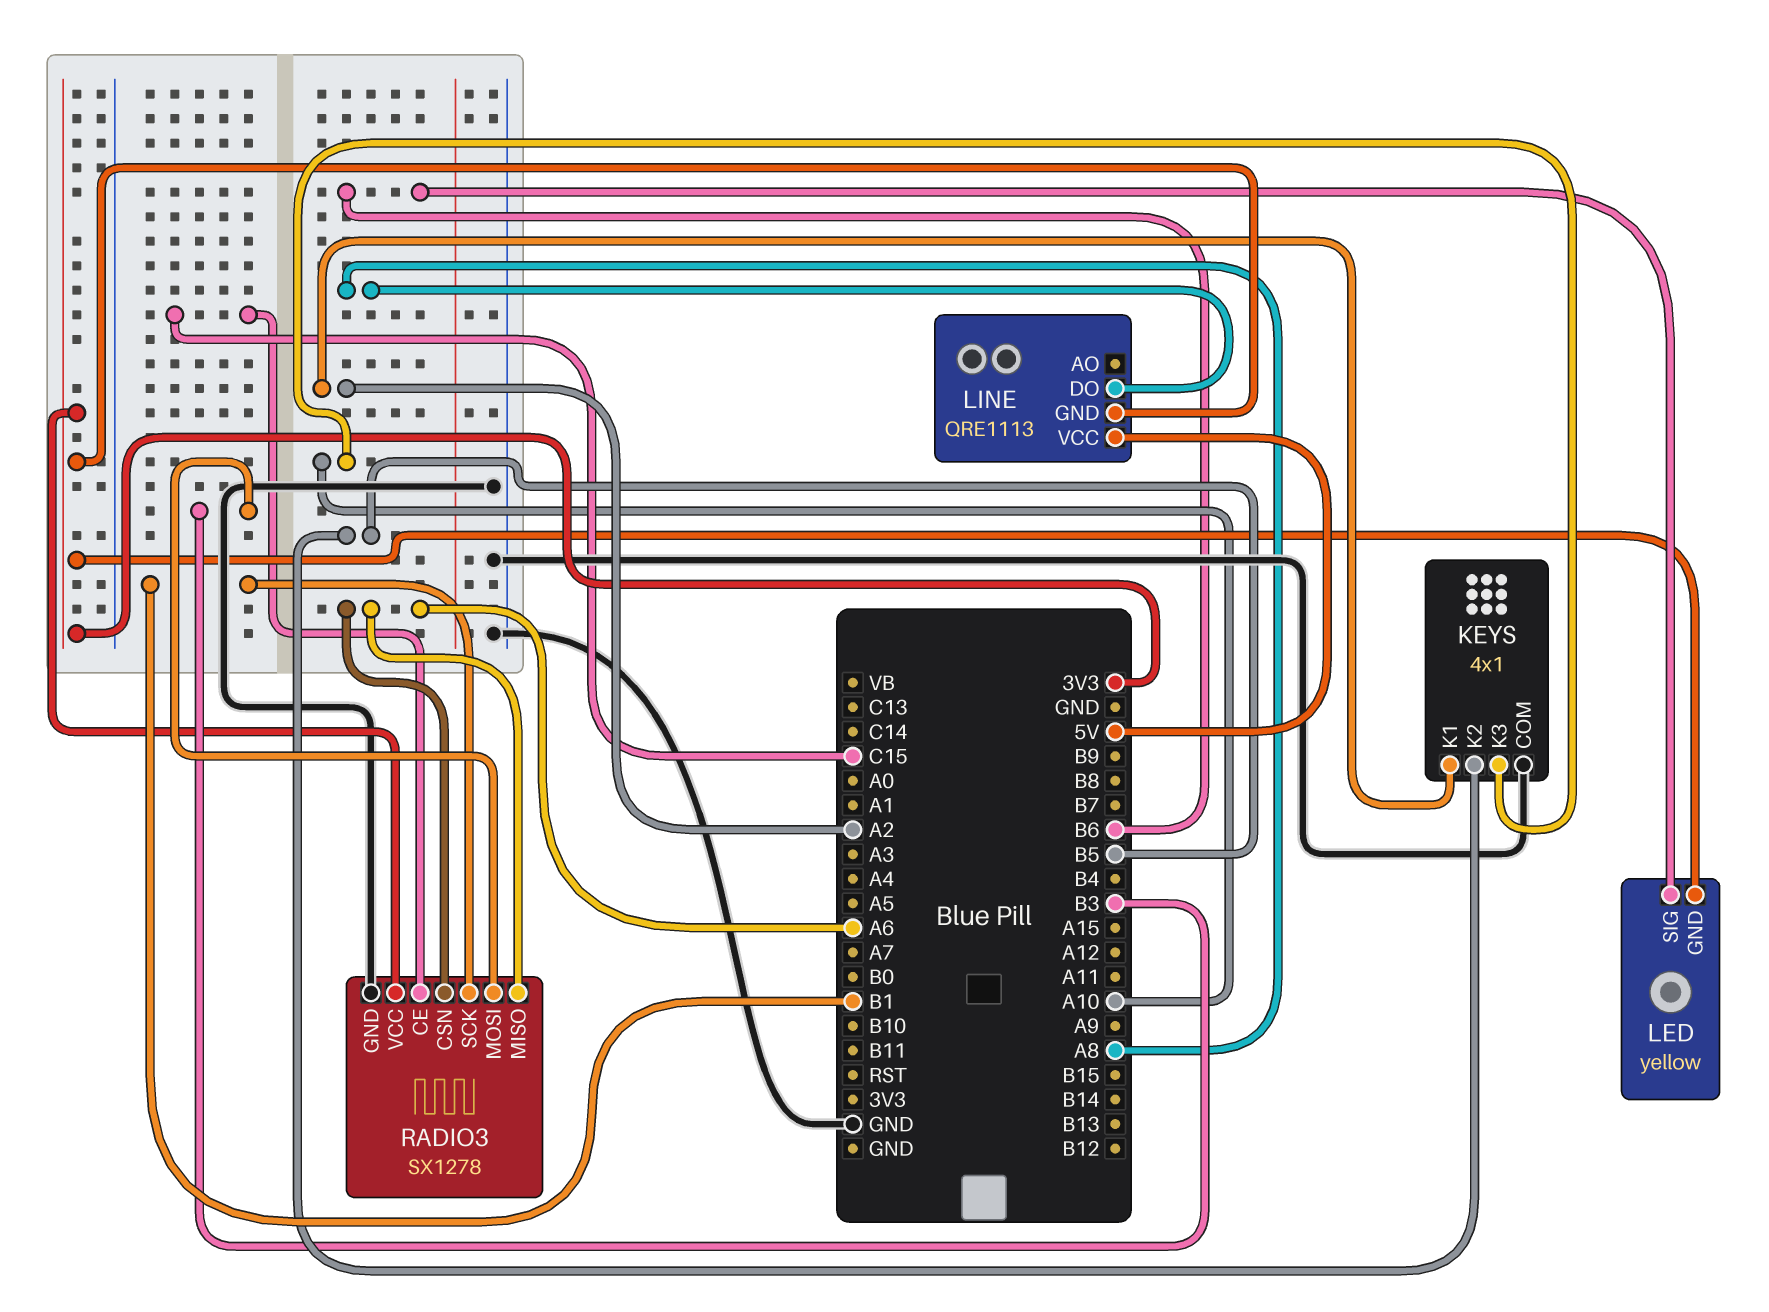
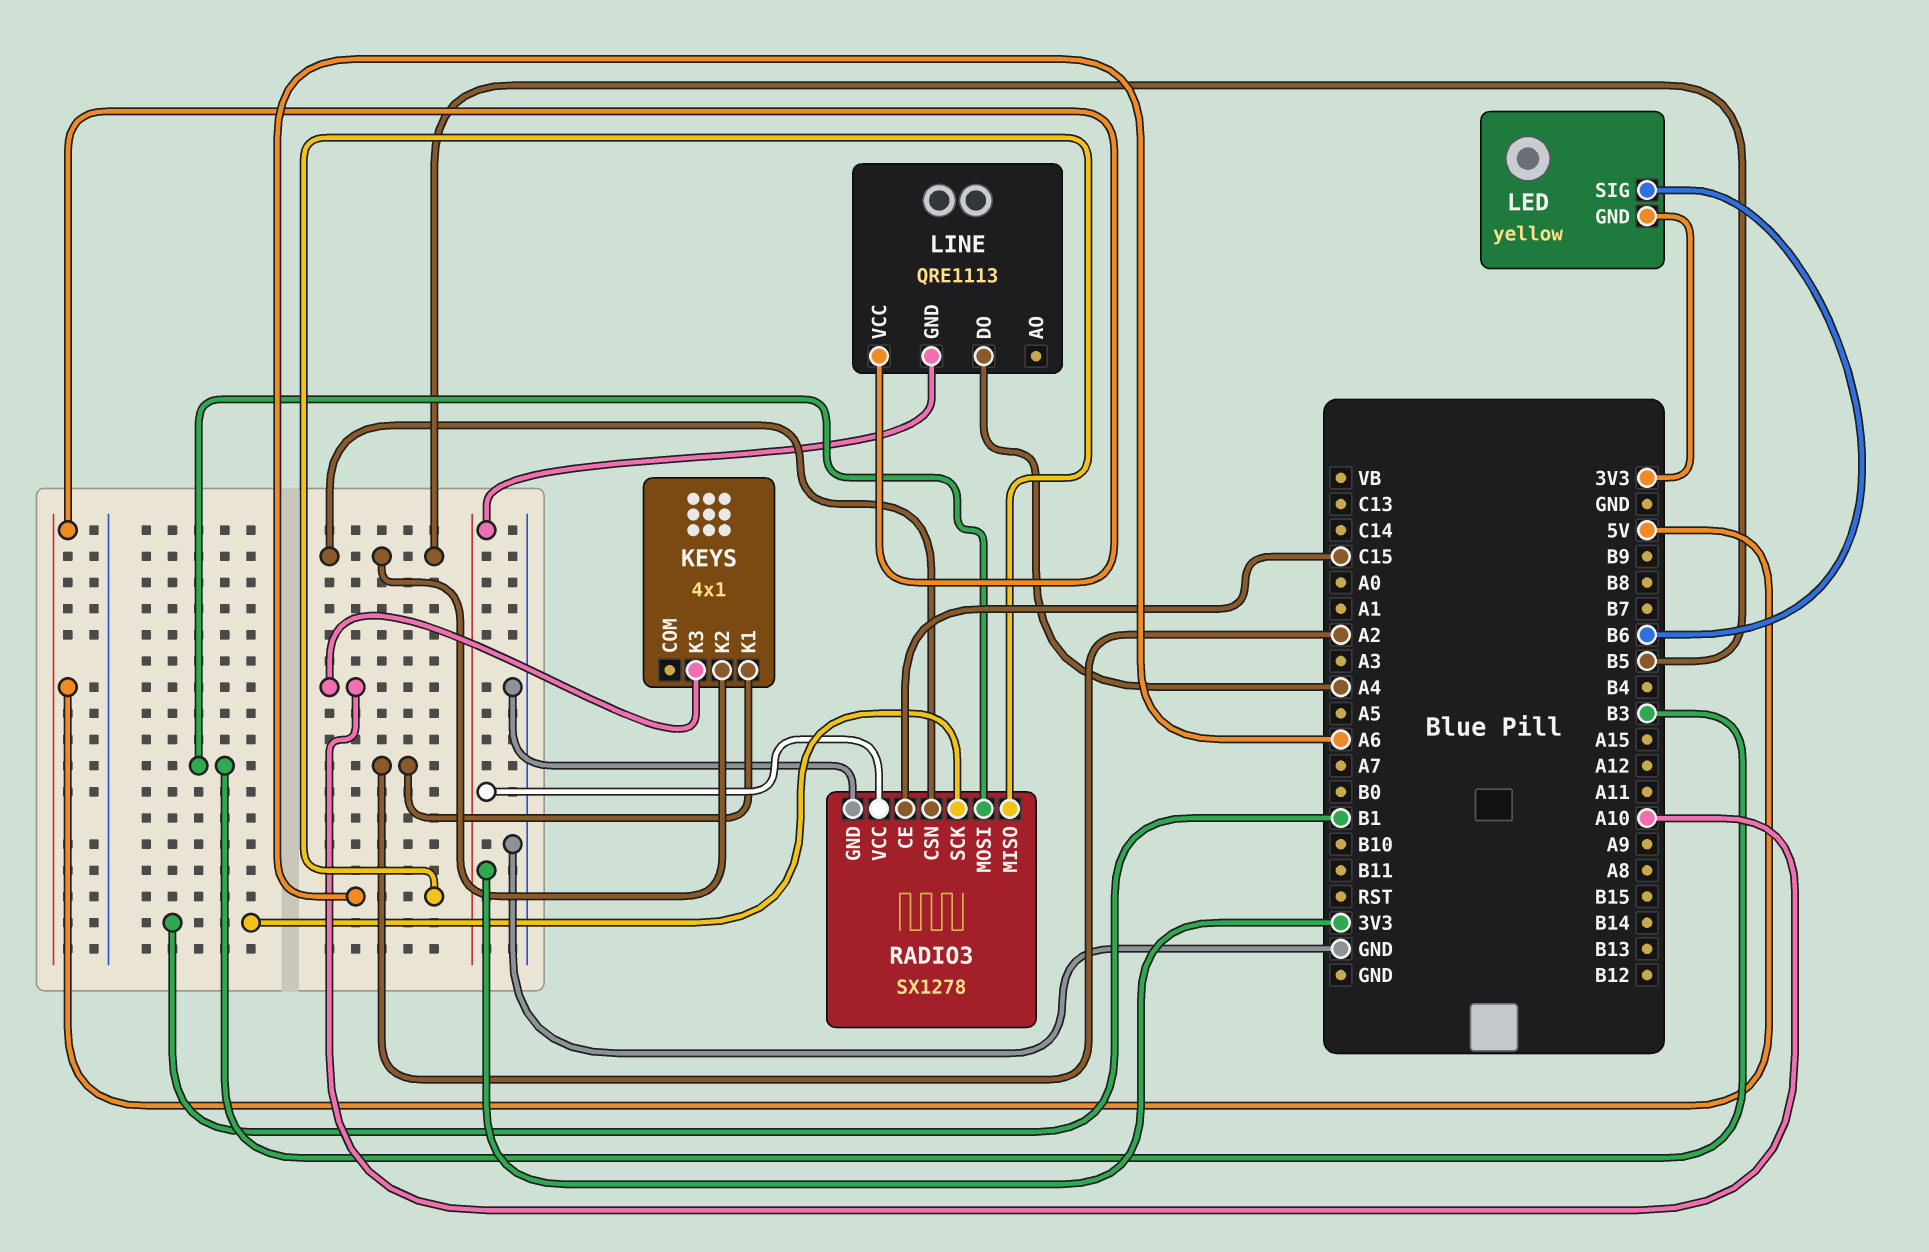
KEYS pin COM: GND -> none
LINE pin DO: A8 -> A4
RADIO3 pin CSN: A6 -> B5

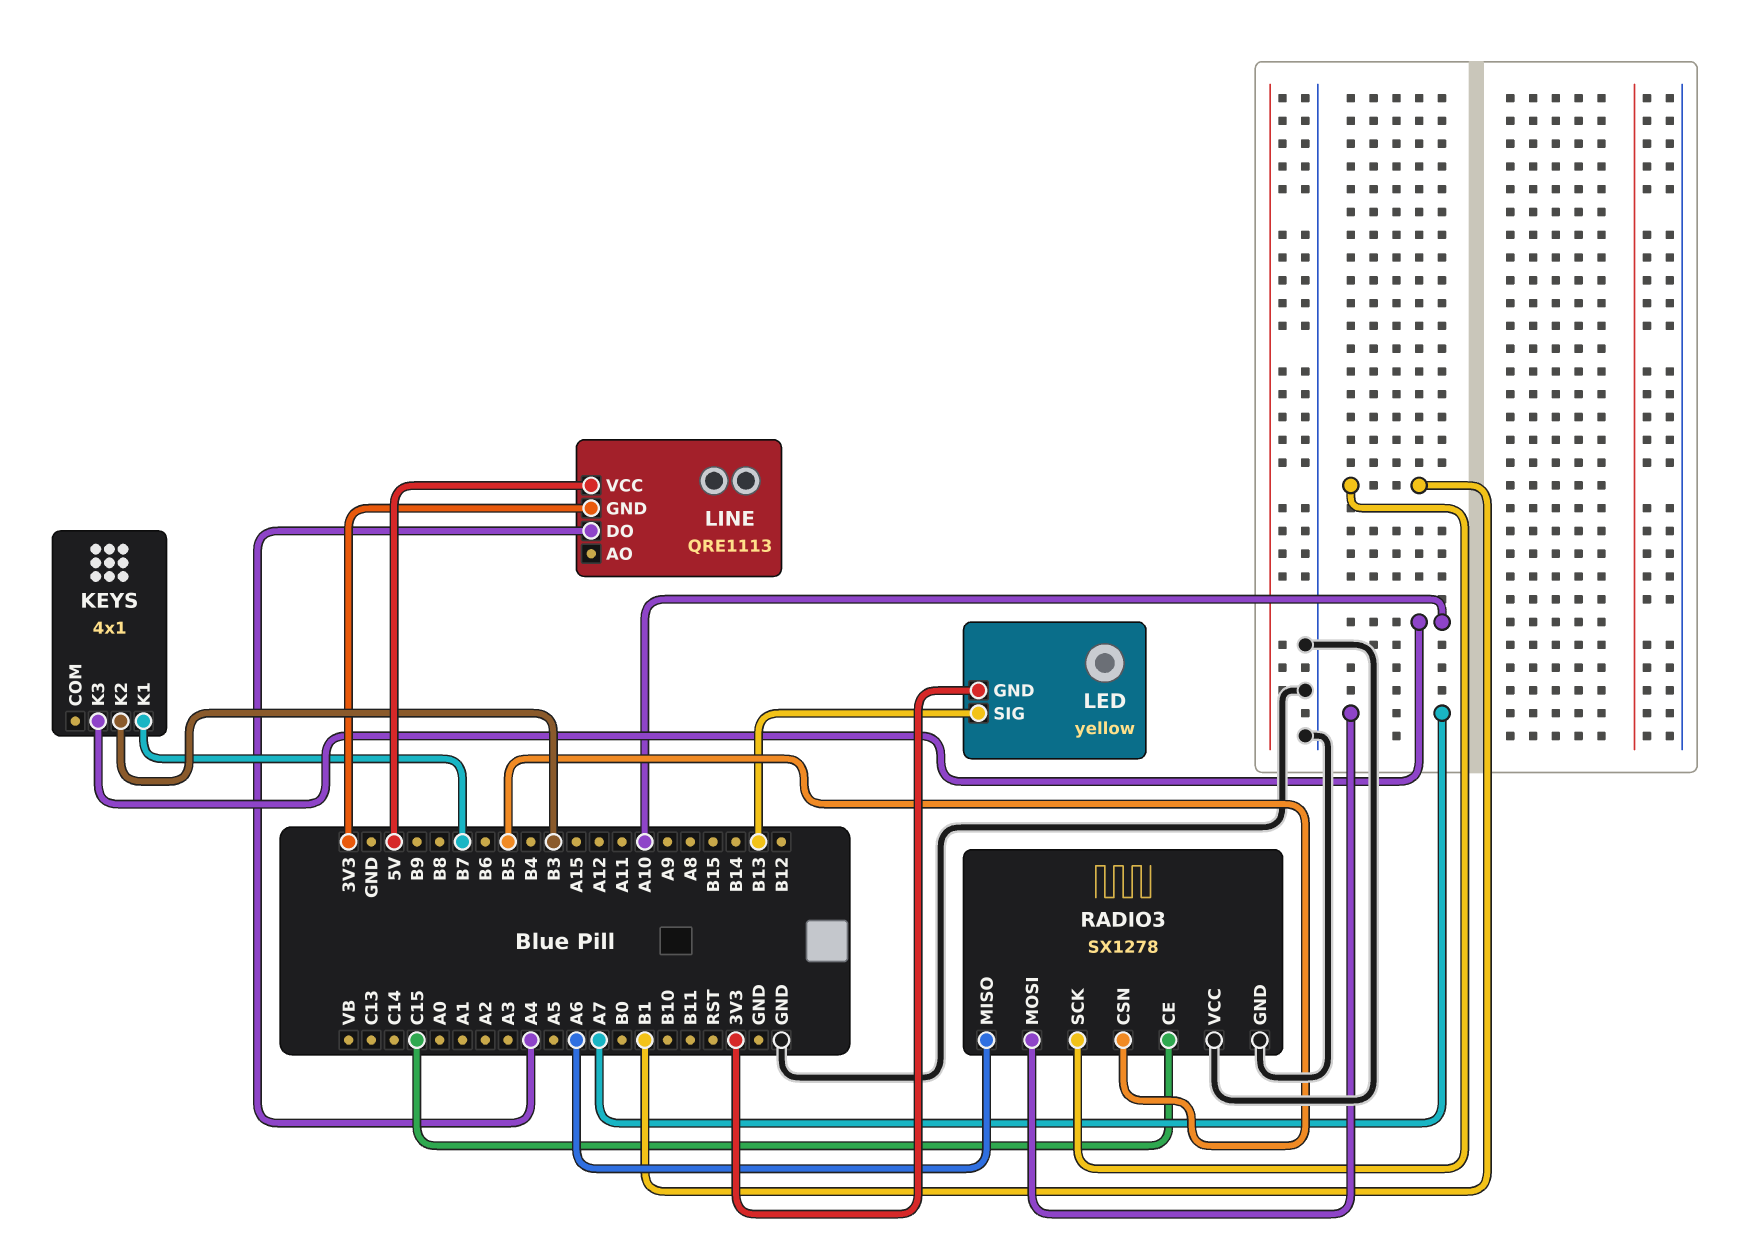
KEYS pin K1: A2 -> B7
KEYS pin K2: B5 -> B3
LED pin SIG: B6 -> B13
RADIO3 pin MOSI: B3 -> A7
RADIO3 pin VCC: 3V3 -> GND

